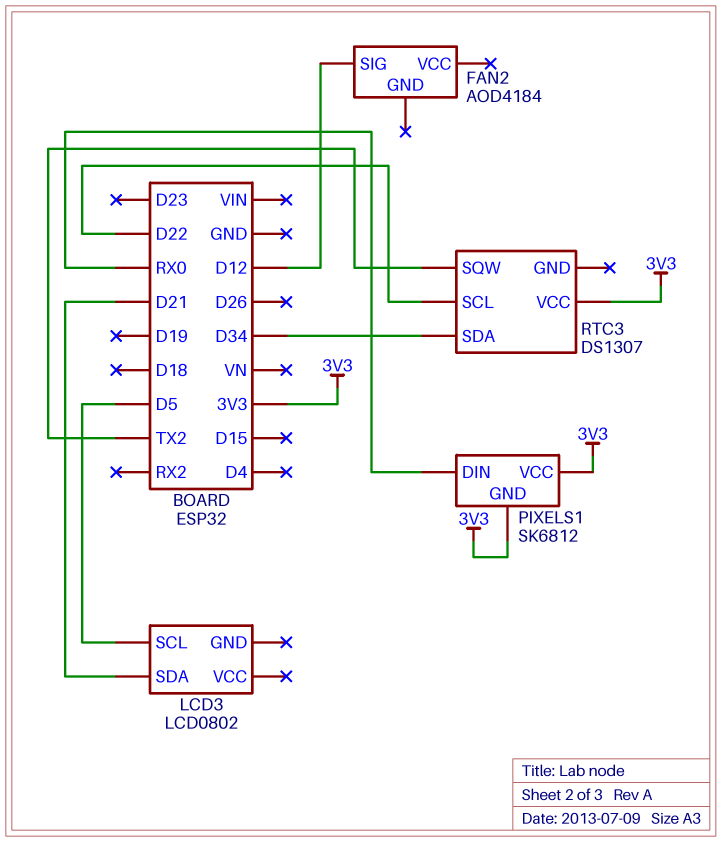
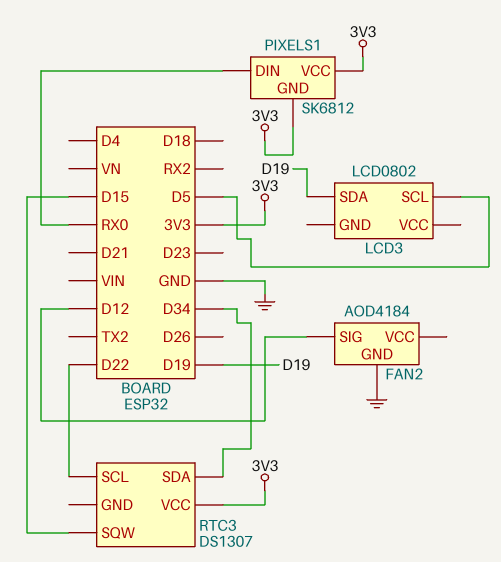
FAN2 pin GND: none -> GND
LCD3 pin SDA: D21 -> D19
RTC3 pin SQW: TX2 -> D15

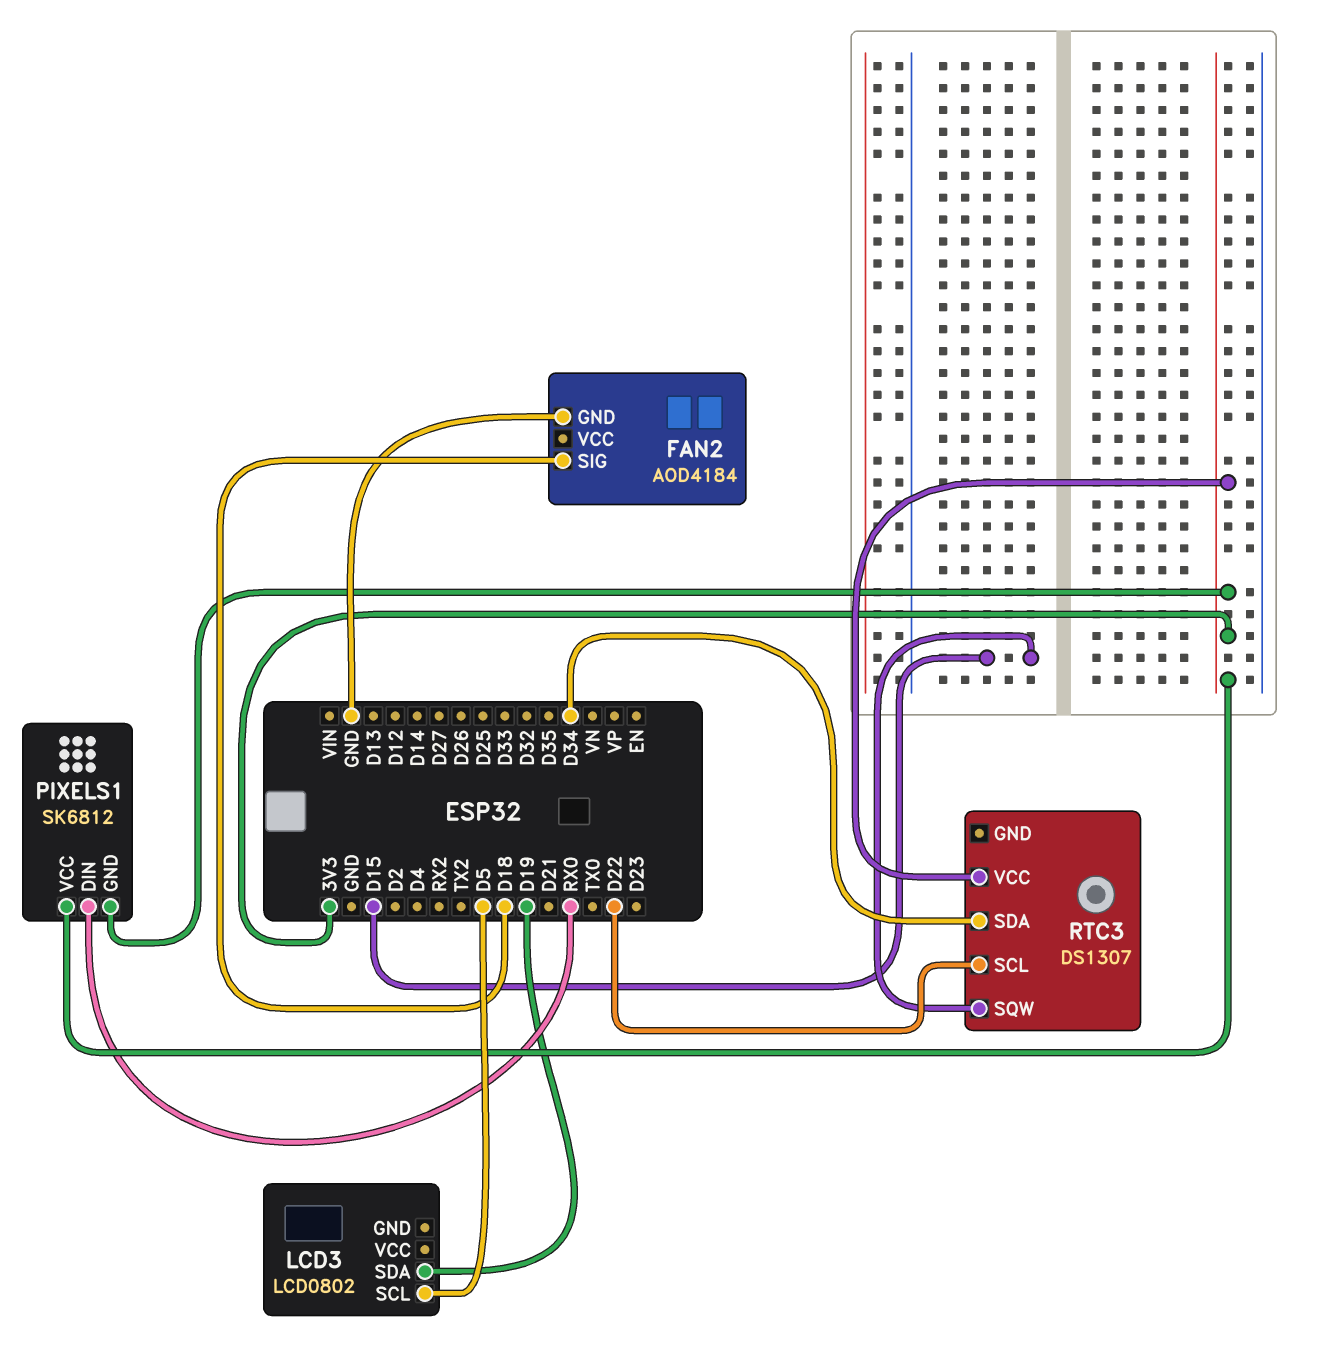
FAN2 pin SIG: D12 -> D18

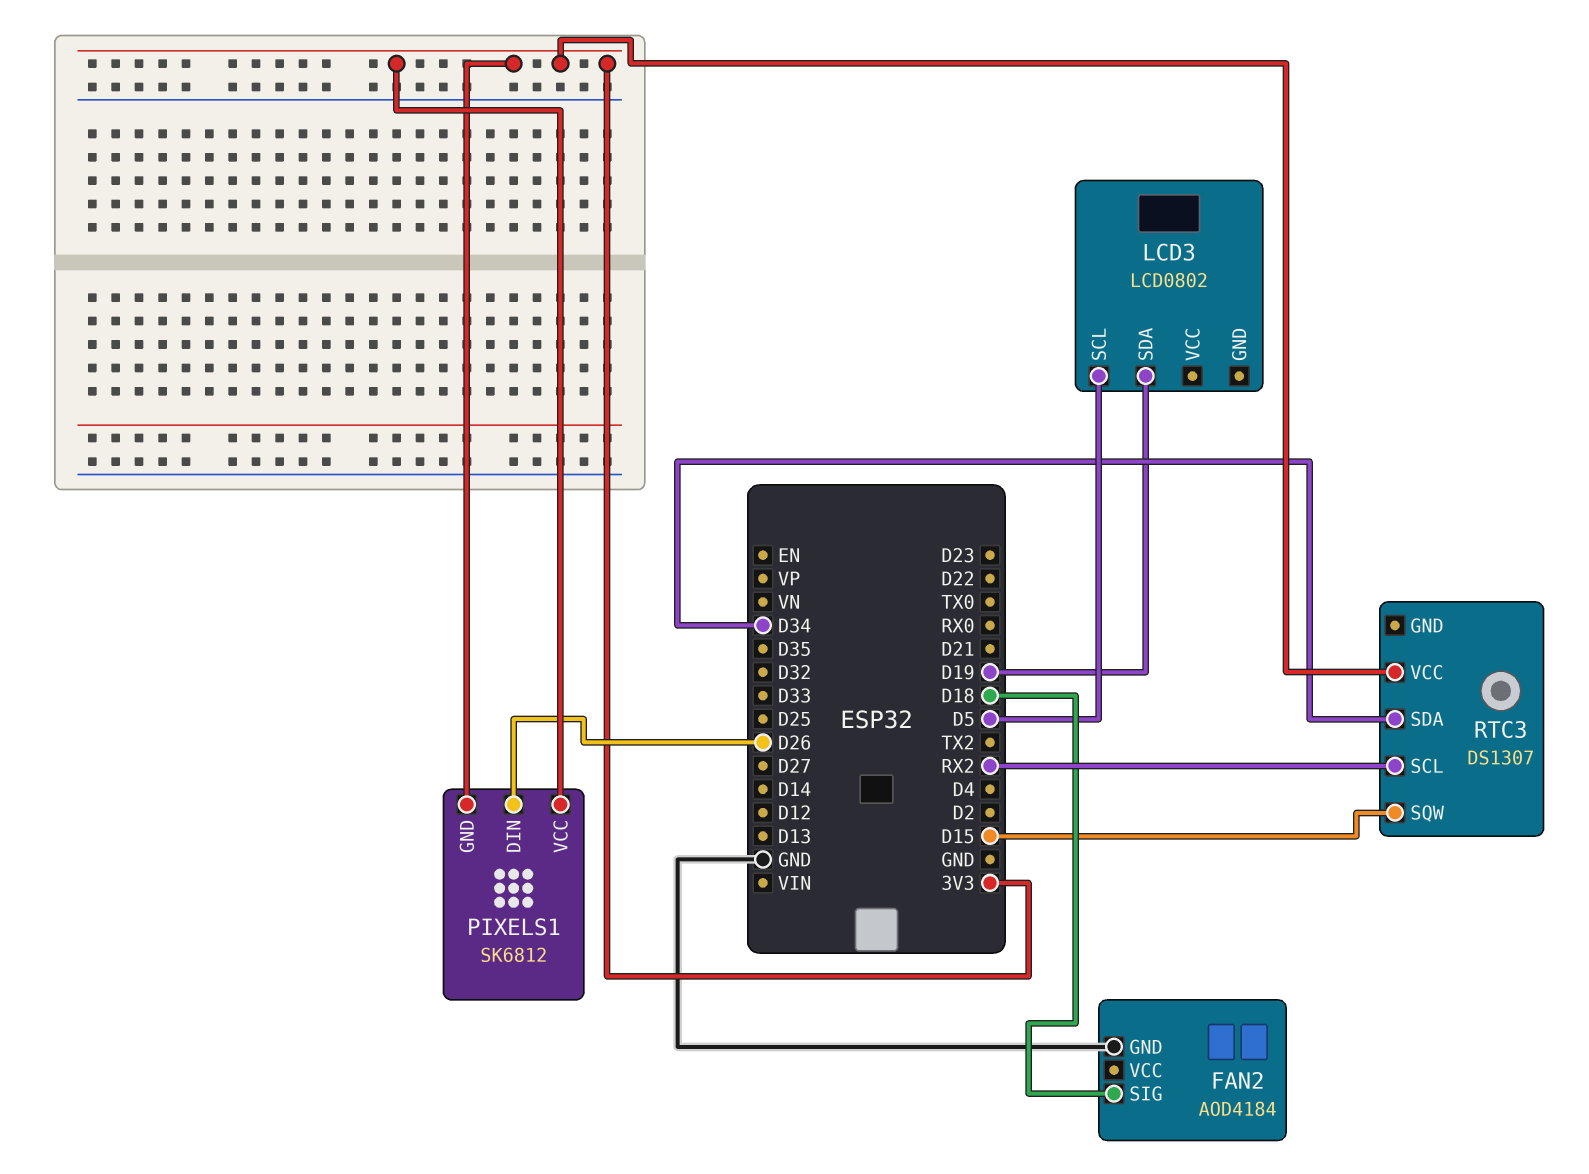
PIXELS1 pin DIN: RX0 -> D26
RTC3 pin SCL: D22 -> RX2

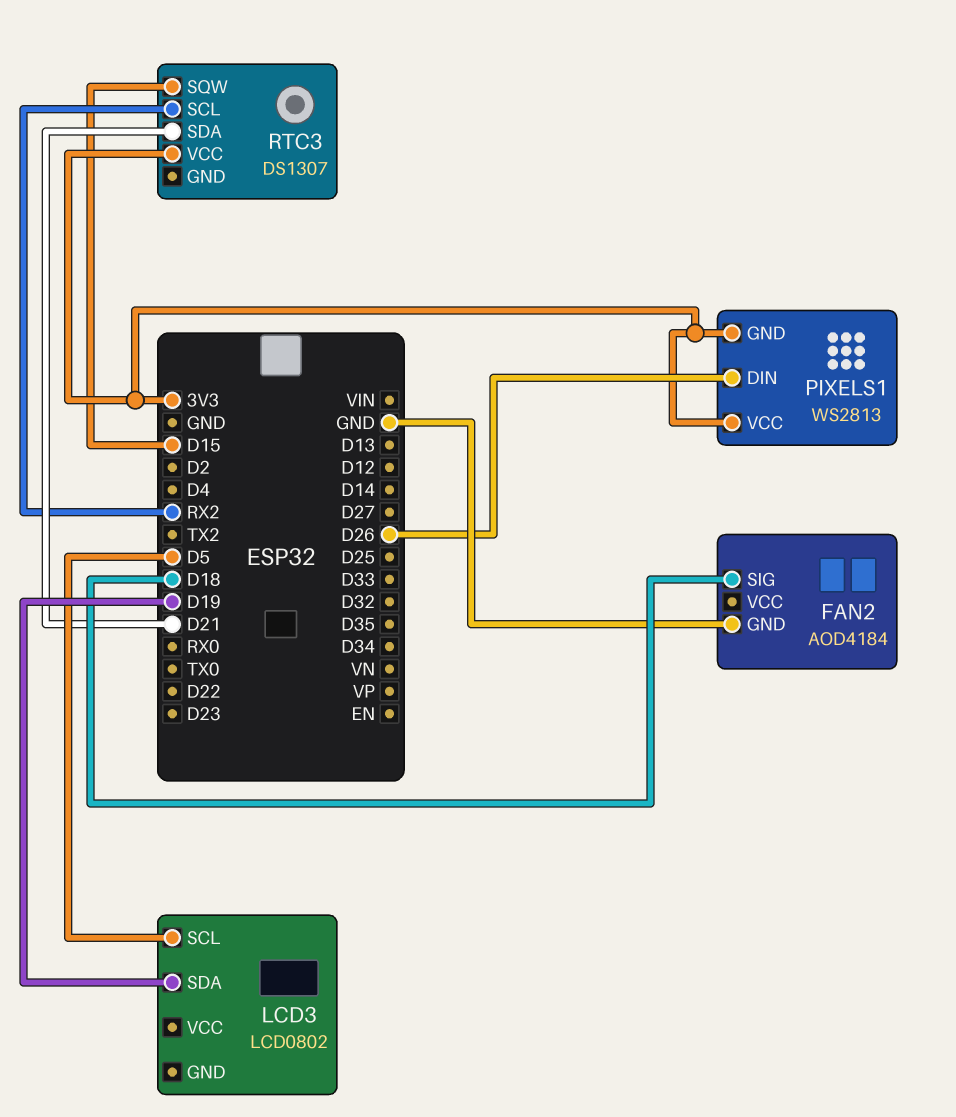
PIXELS1: SK6812 -> WS2813
RTC3 pin SDA: D34 -> D21

